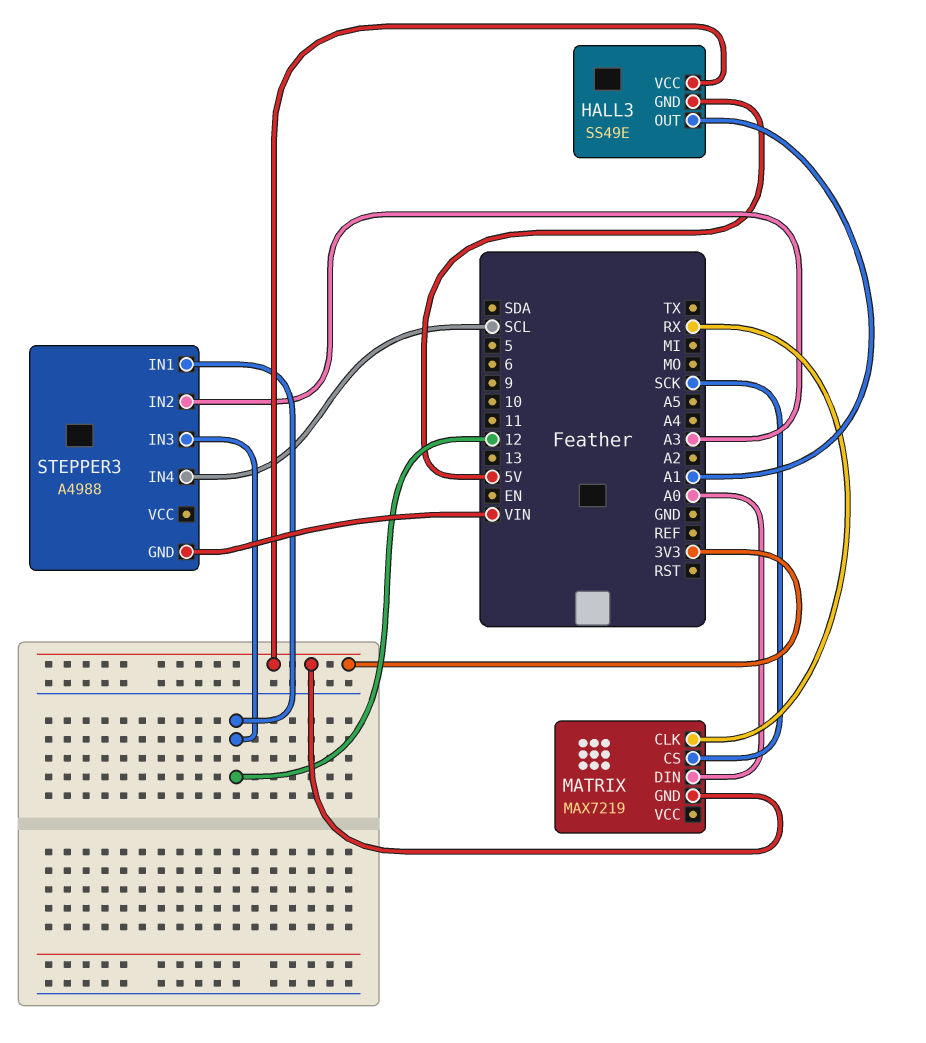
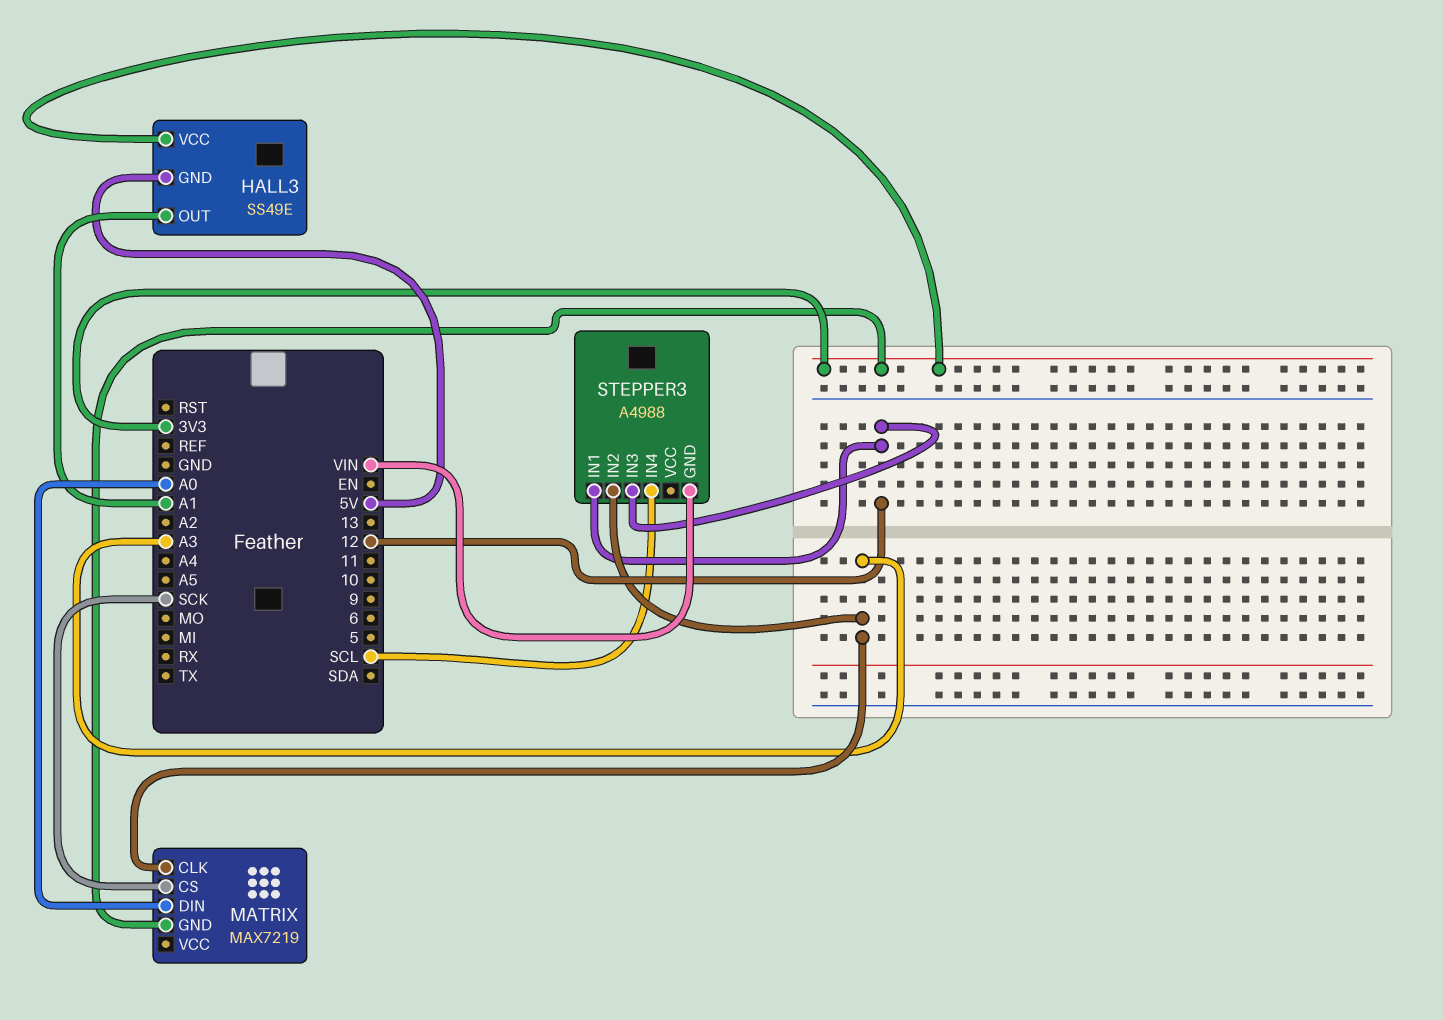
MATRIX pin CLK: RX -> A3

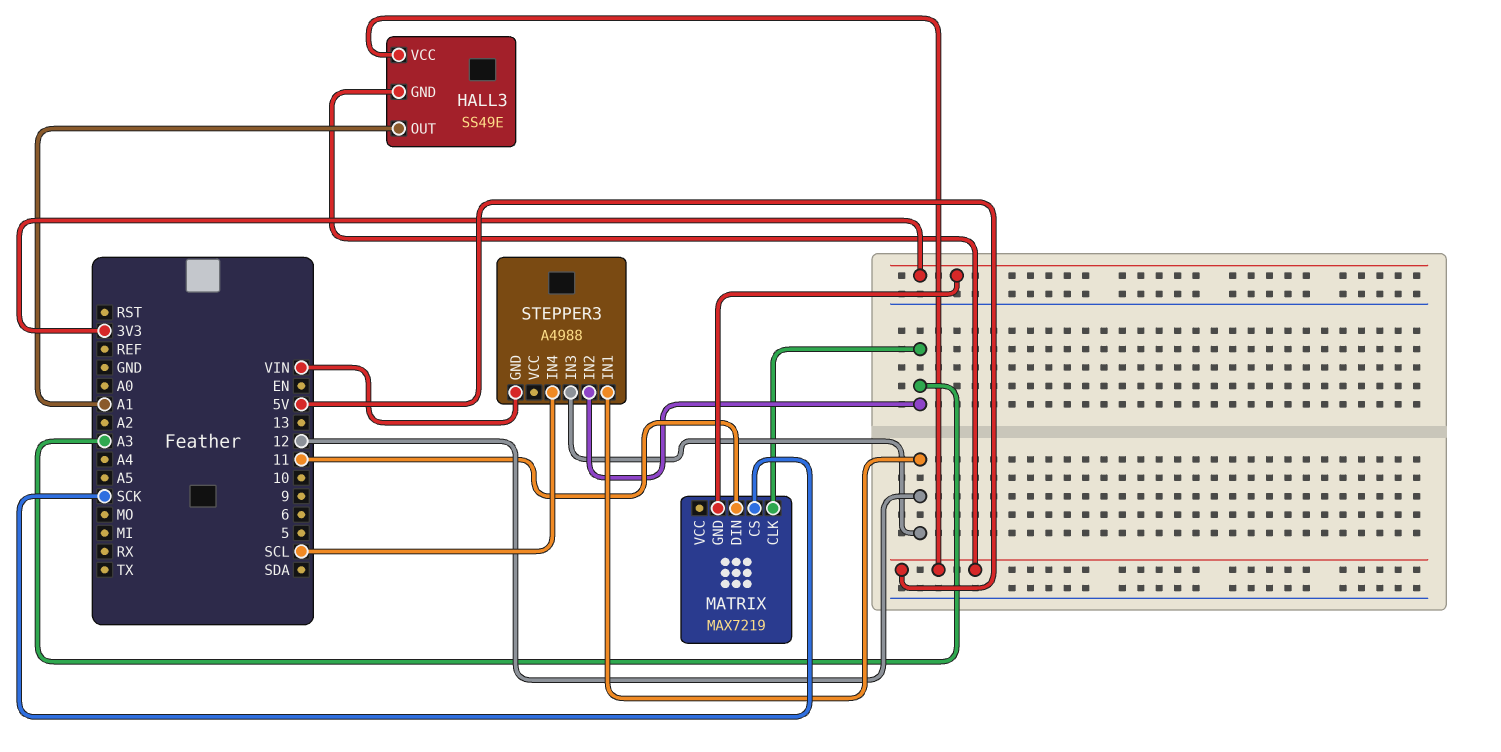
HALL3 pin VCC: 3V3 -> 5V
MATRIX pin DIN: A0 -> 11

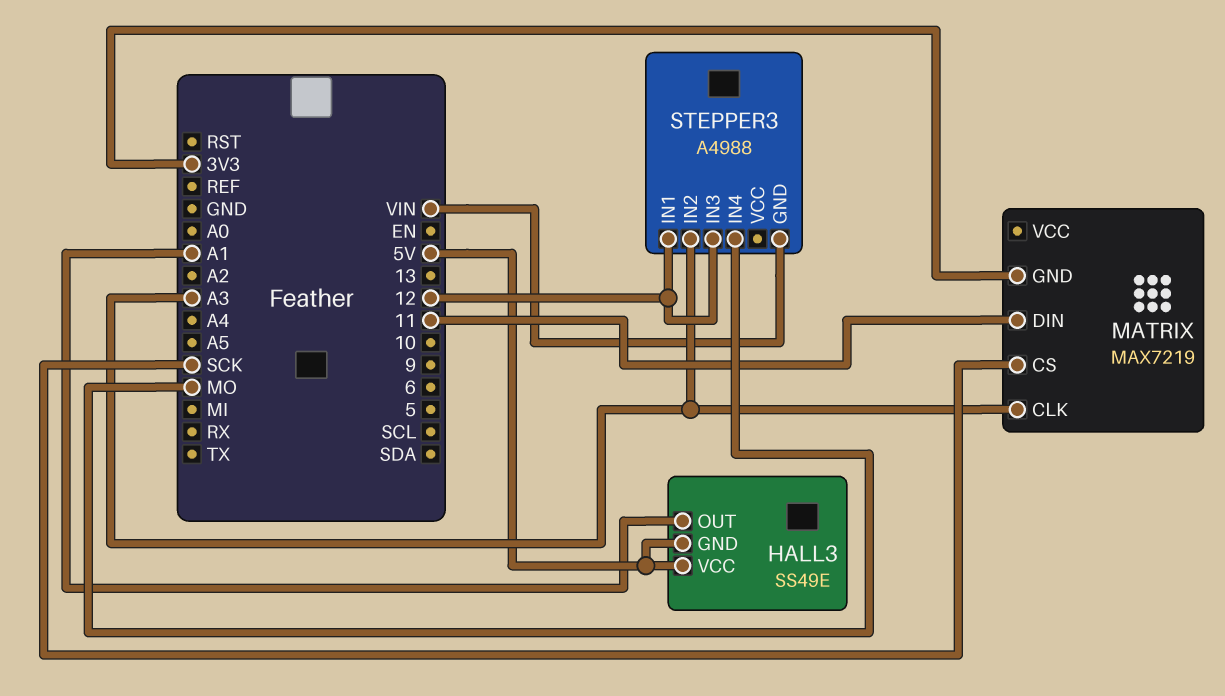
STEPPER3 pin IN4: SCL -> MO

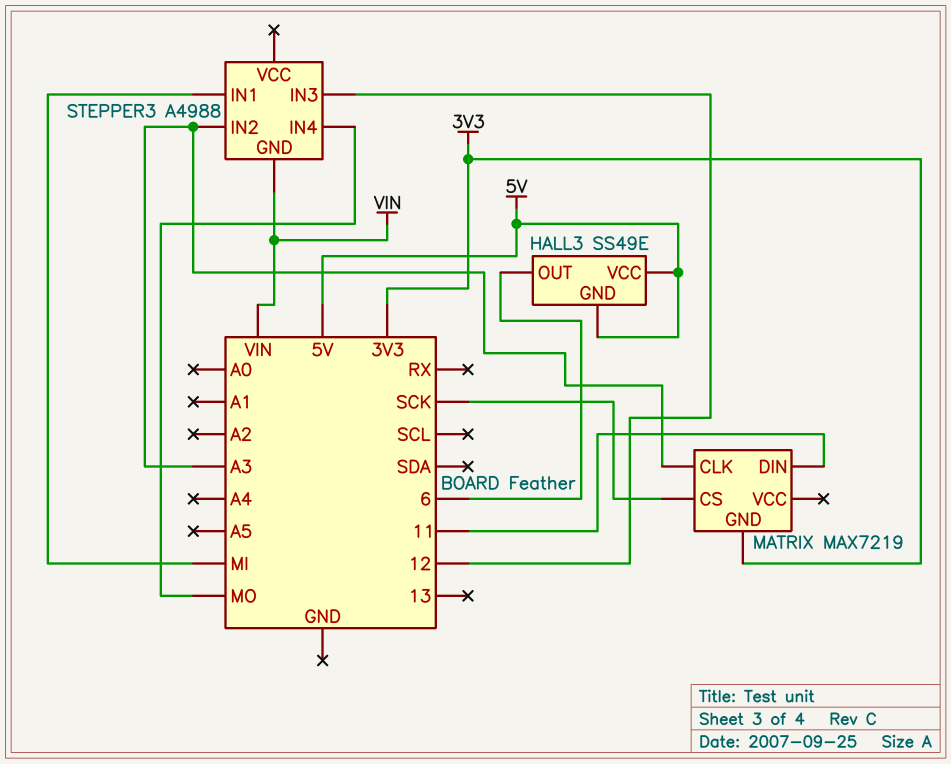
HALL3 pin OUT: A1 -> 6
STEPPER3 pin IN1: 12 -> MI

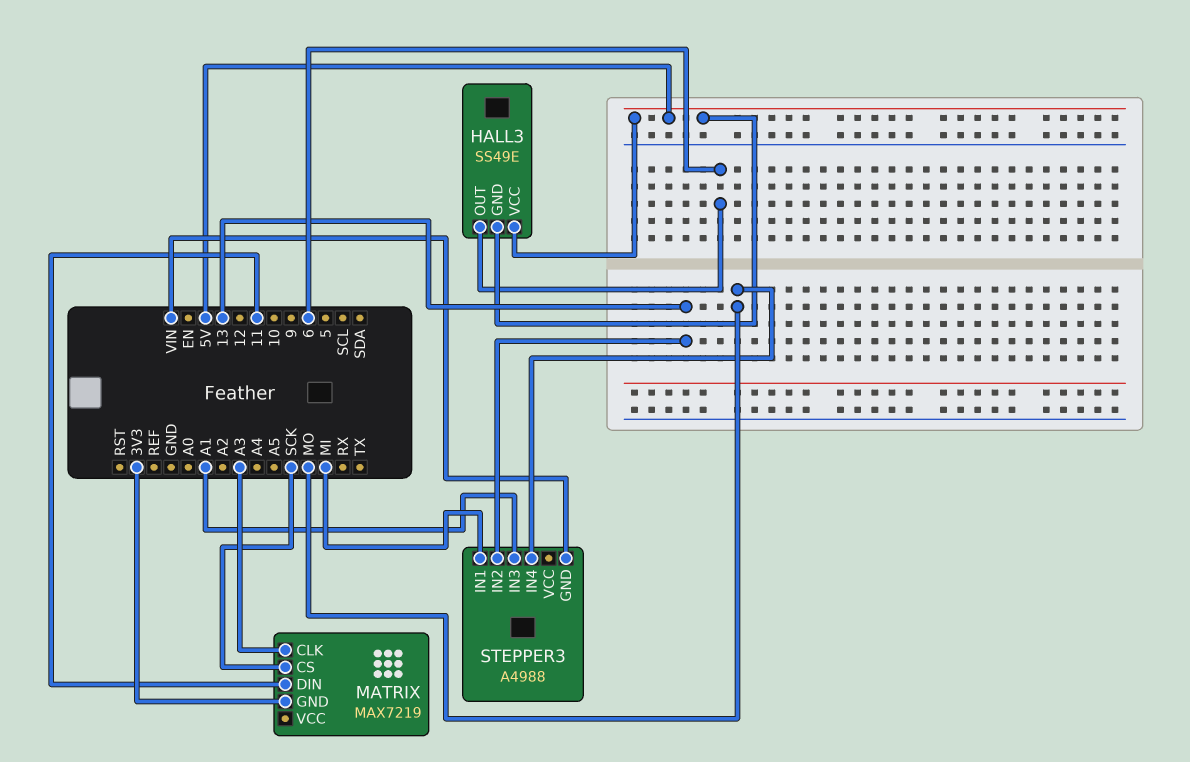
STEPPER3 pin IN2: A3 -> 13
STEPPER3 pin IN3: 12 -> A1

